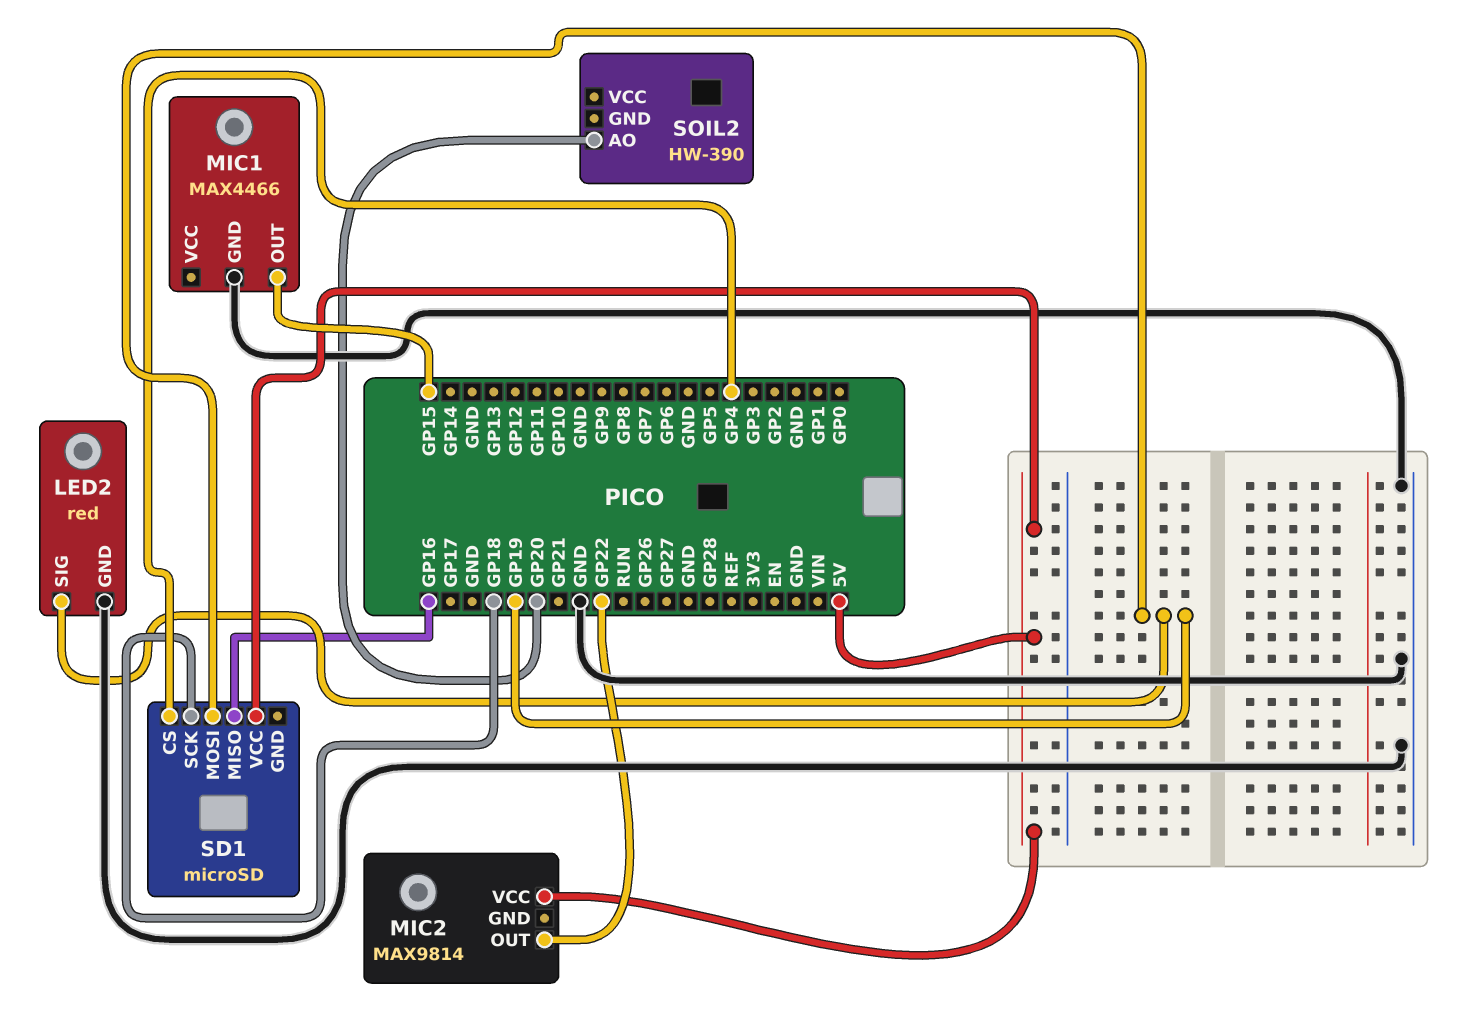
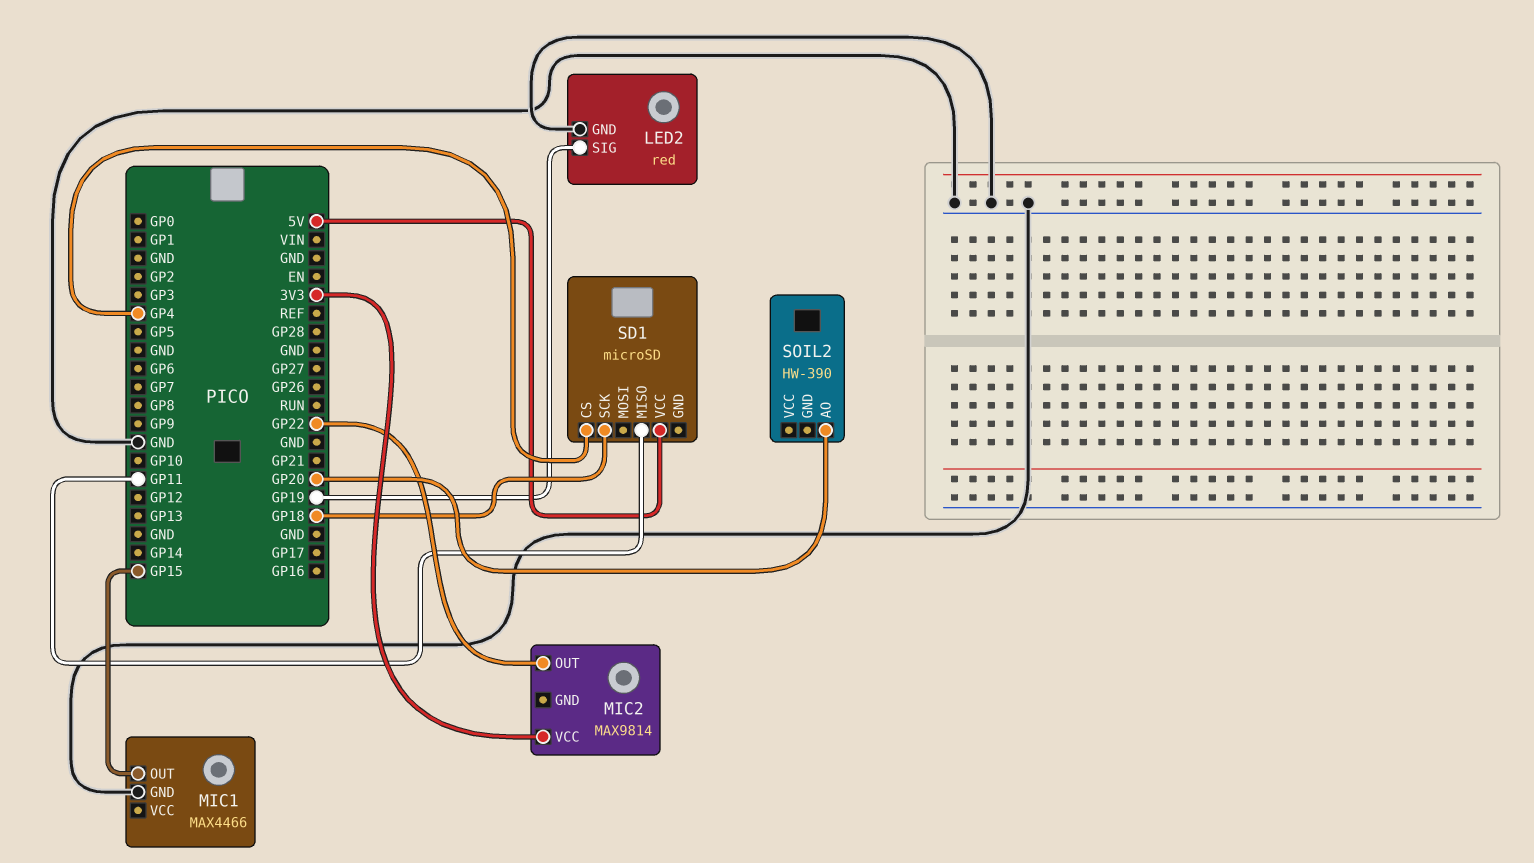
MIC2 pin VCC: 5V -> 3V3
SD1 pin MISO: GP16 -> GP11
SD1 pin MOSI: GP19 -> none

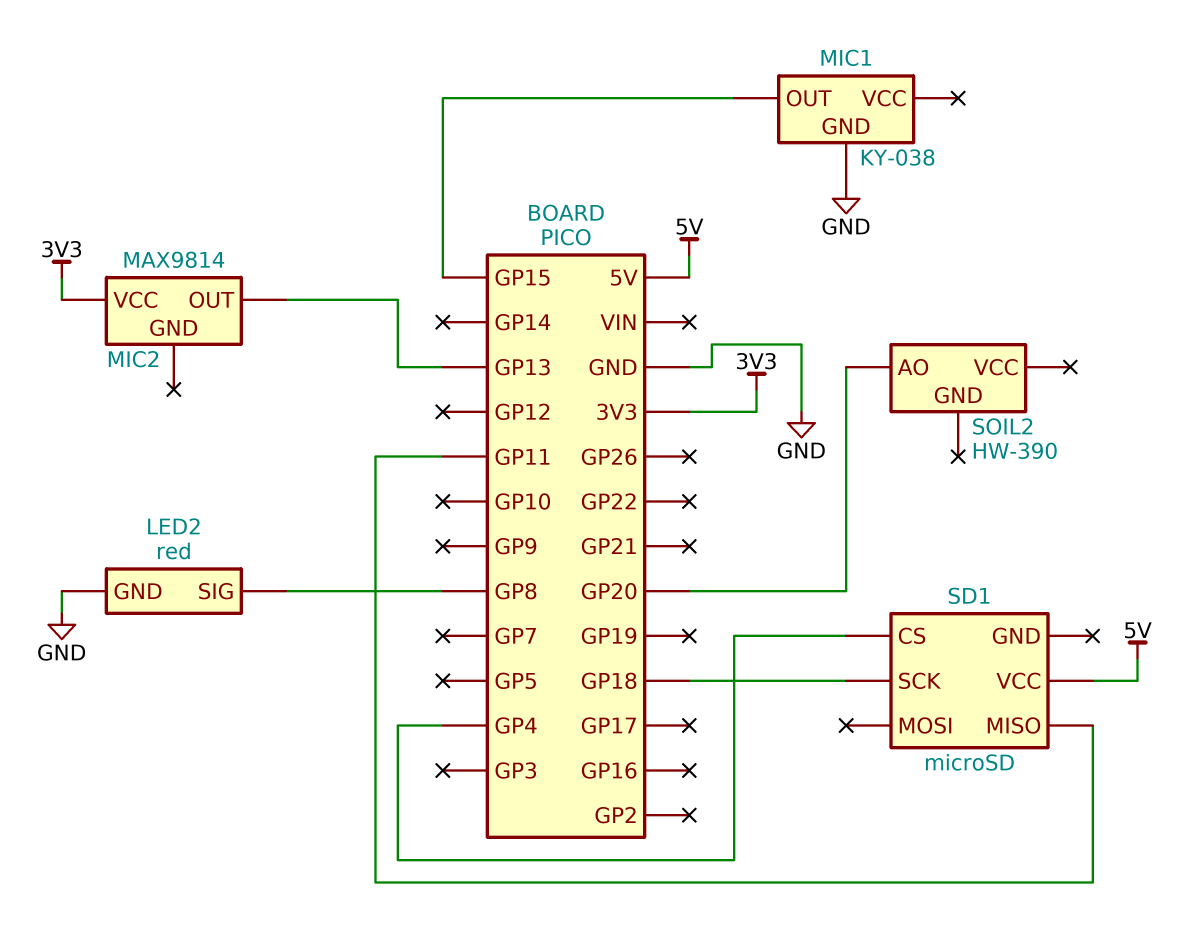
LED2 pin SIG: GP19 -> GP8
MIC1: MAX4466 -> KY-038
MIC2 pin OUT: GP22 -> GP13

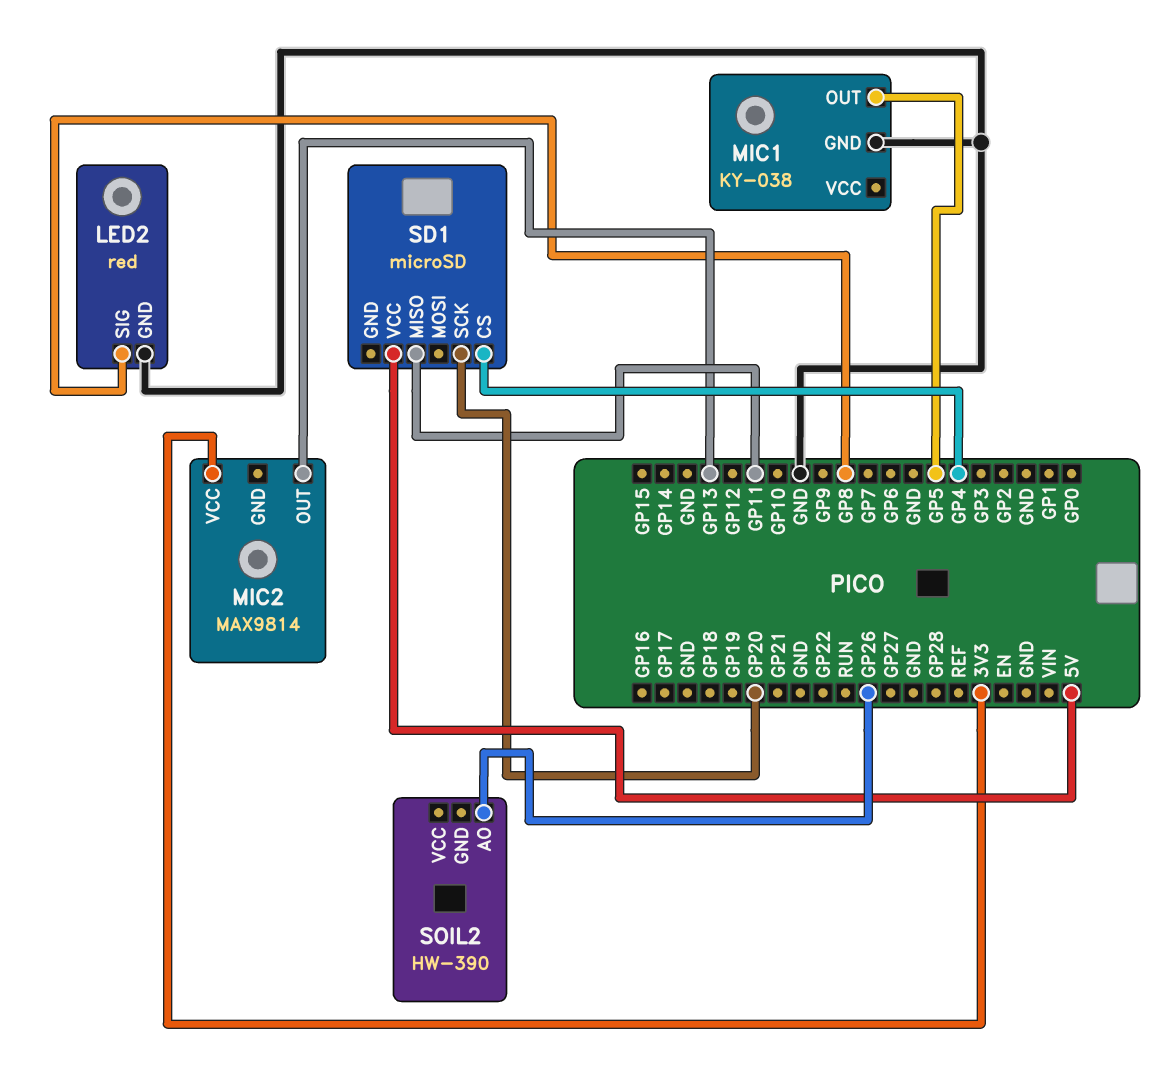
MIC1 pin OUT: GP15 -> GP5
SD1 pin SCK: GP18 -> GP20
SOIL2 pin AO: GP20 -> GP26

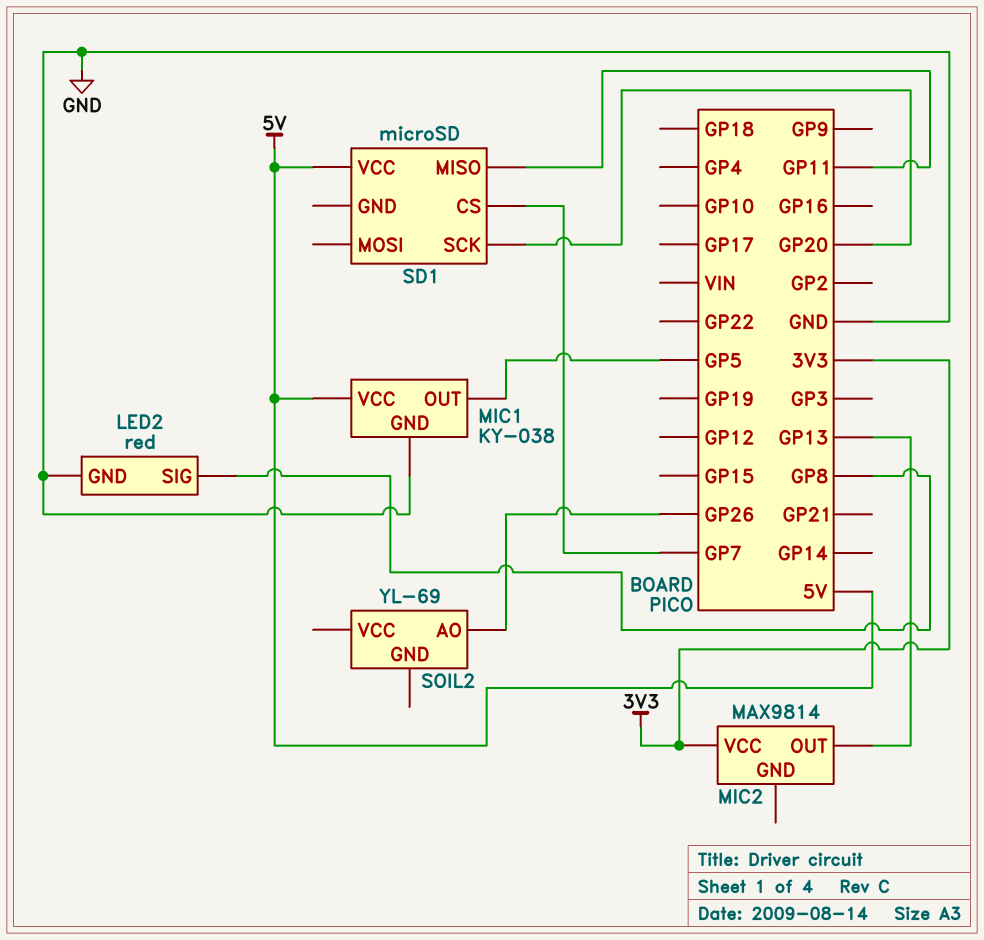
MIC1 pin VCC: none -> 5V
SD1 pin CS: GP4 -> GP7
SOIL2: HW-390 -> YL-69

